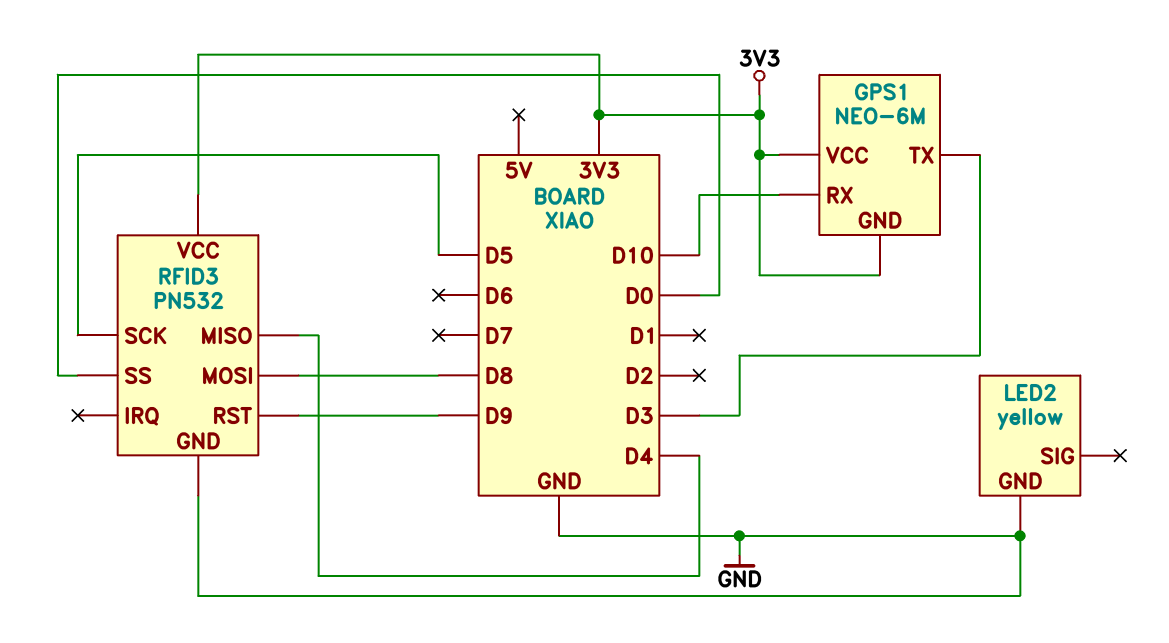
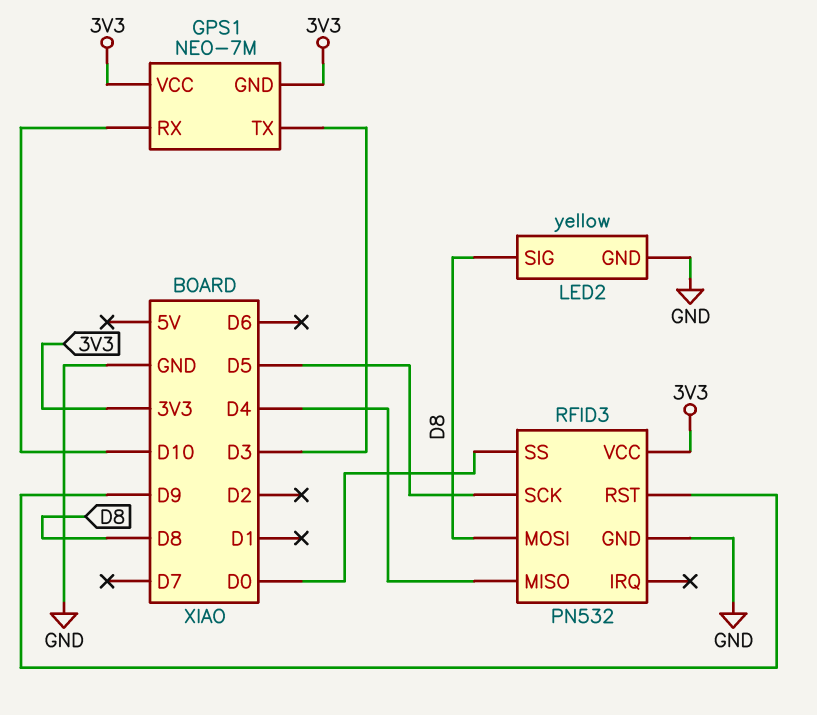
GPS1: NEO-6M -> NEO-7M
LED2 pin SIG: none -> D8

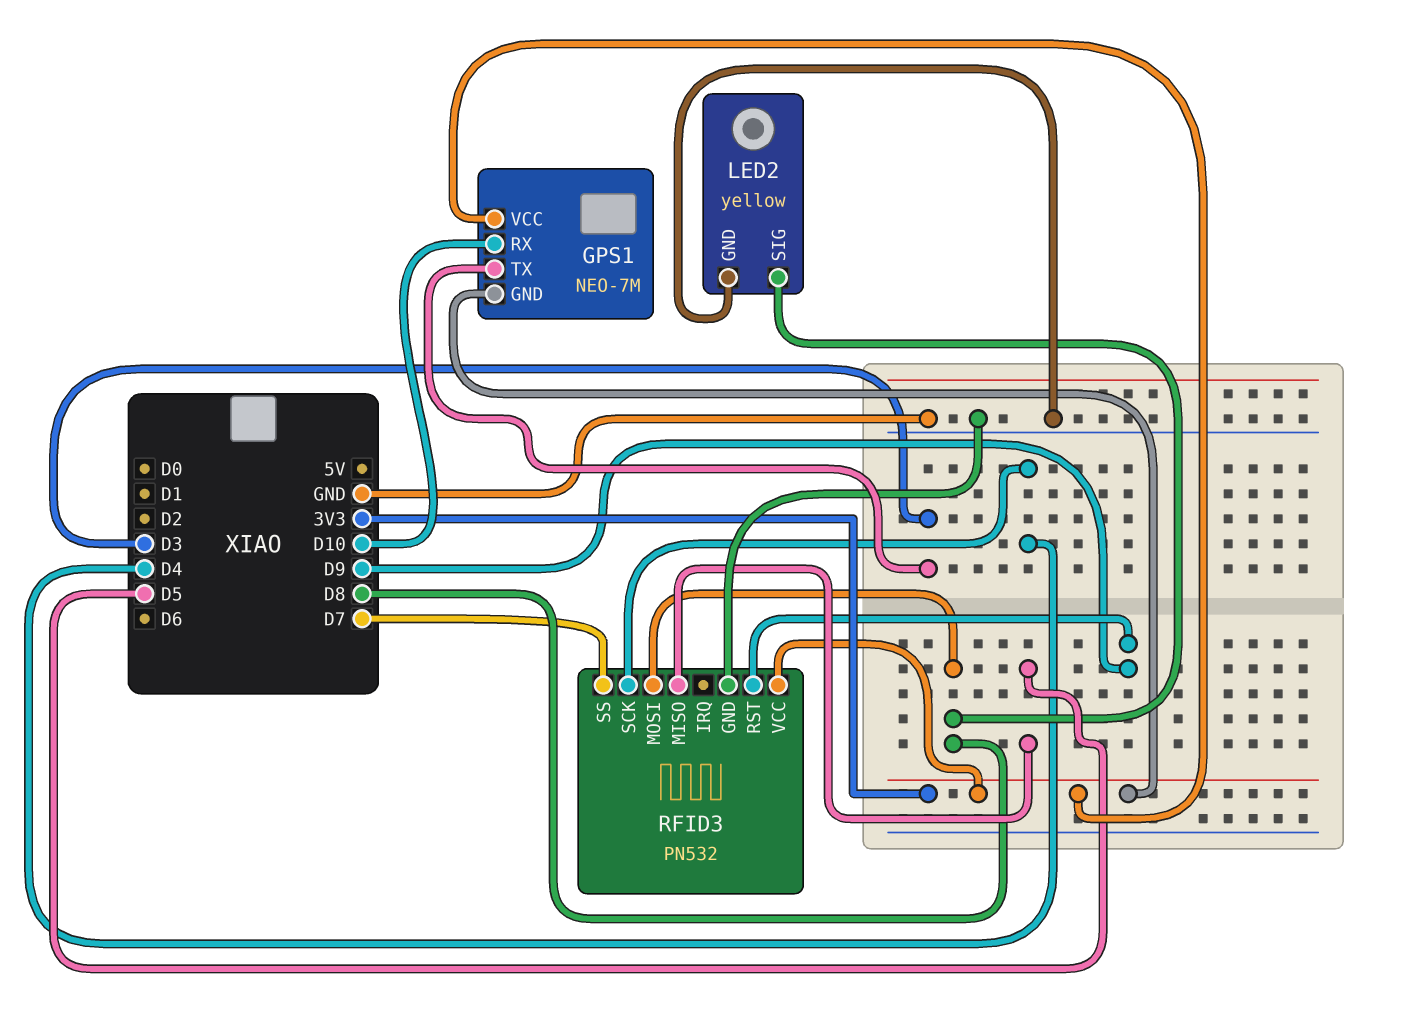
RFID3 pin MISO: D4 -> D5
RFID3 pin SCK: D5 -> D4
RFID3 pin SS: D0 -> D7

